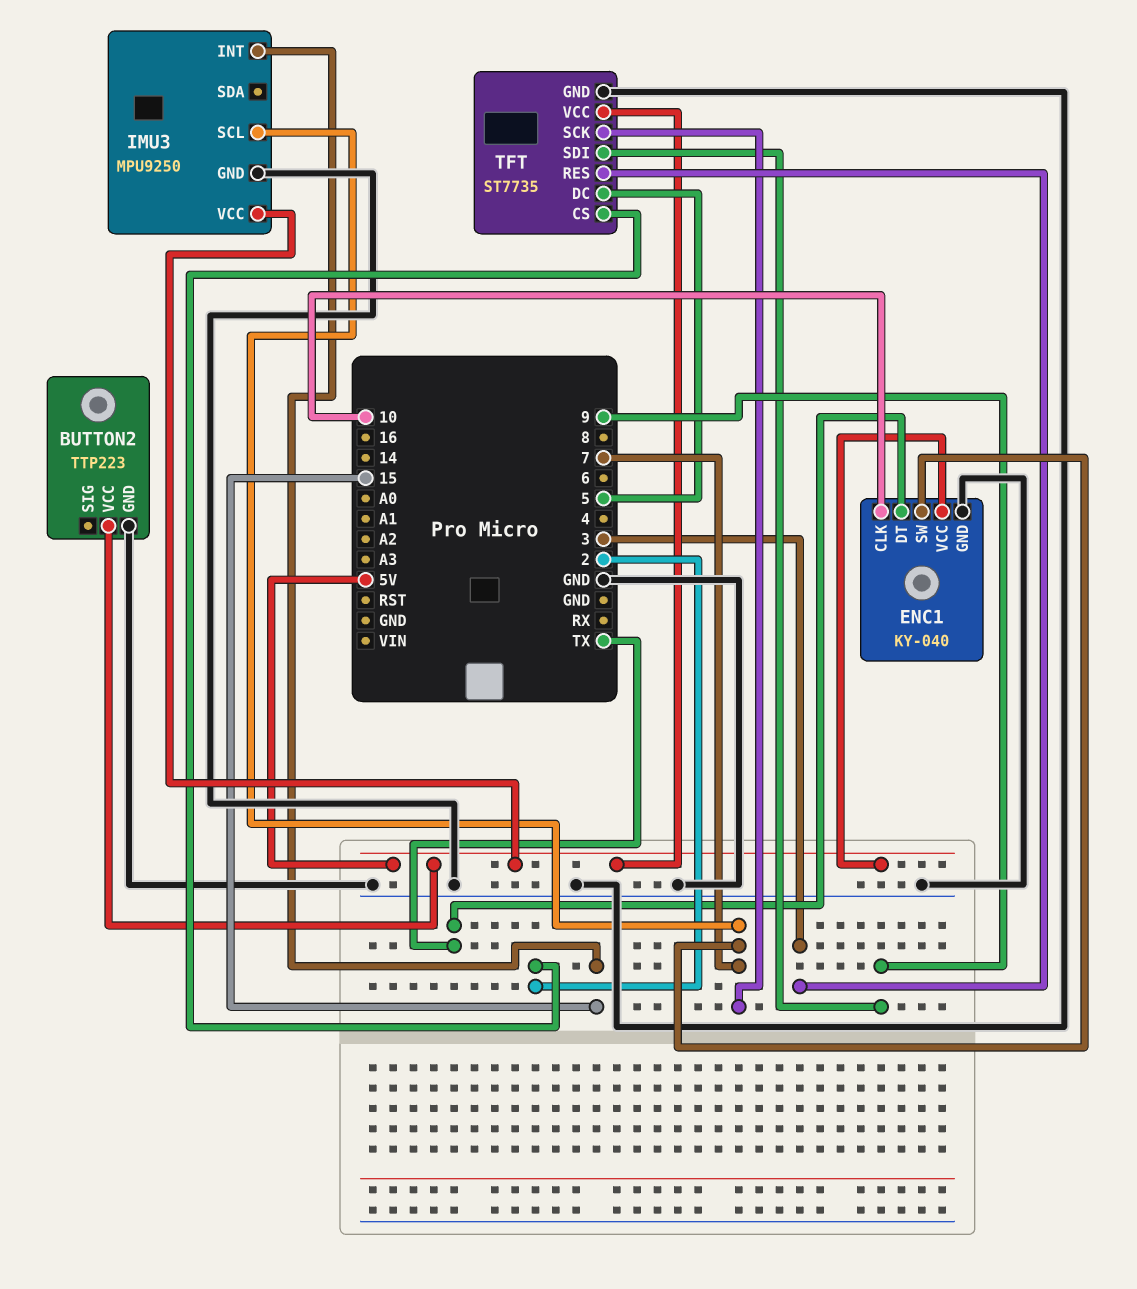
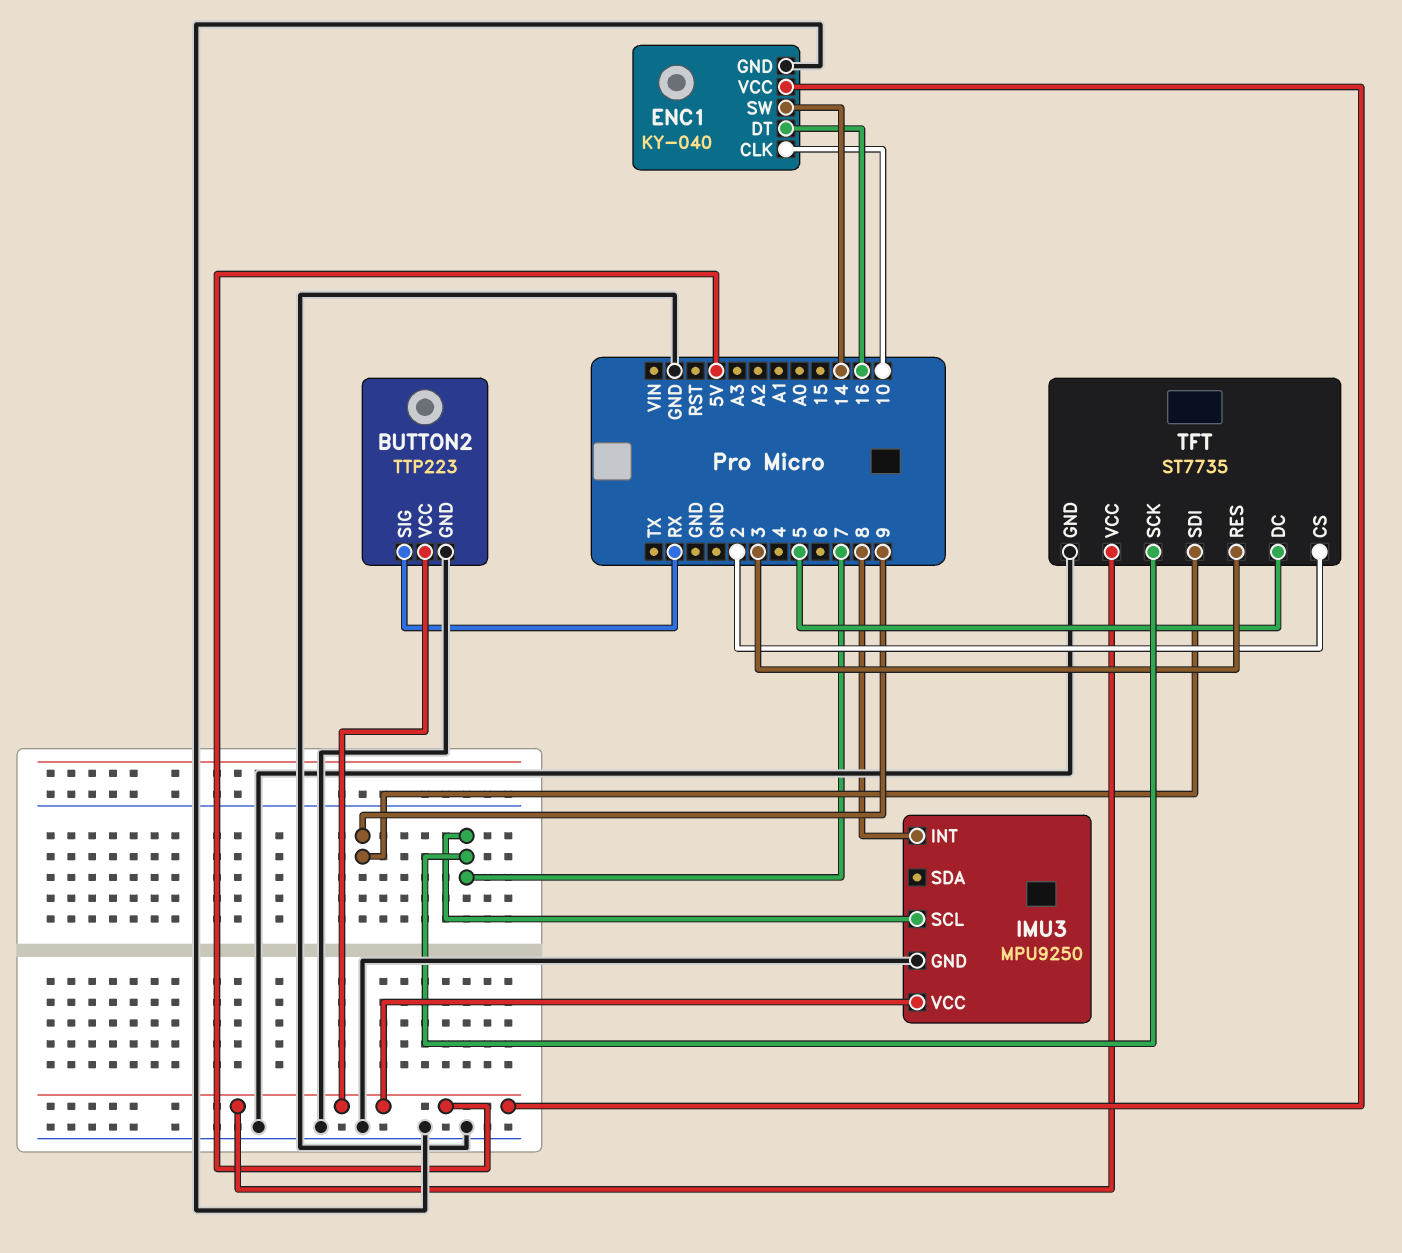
BUTTON2 pin SIG: none -> RX
ENC1 pin DT: TX -> 16
ENC1 pin SW: 7 -> 14
IMU3 pin INT: 15 -> 8

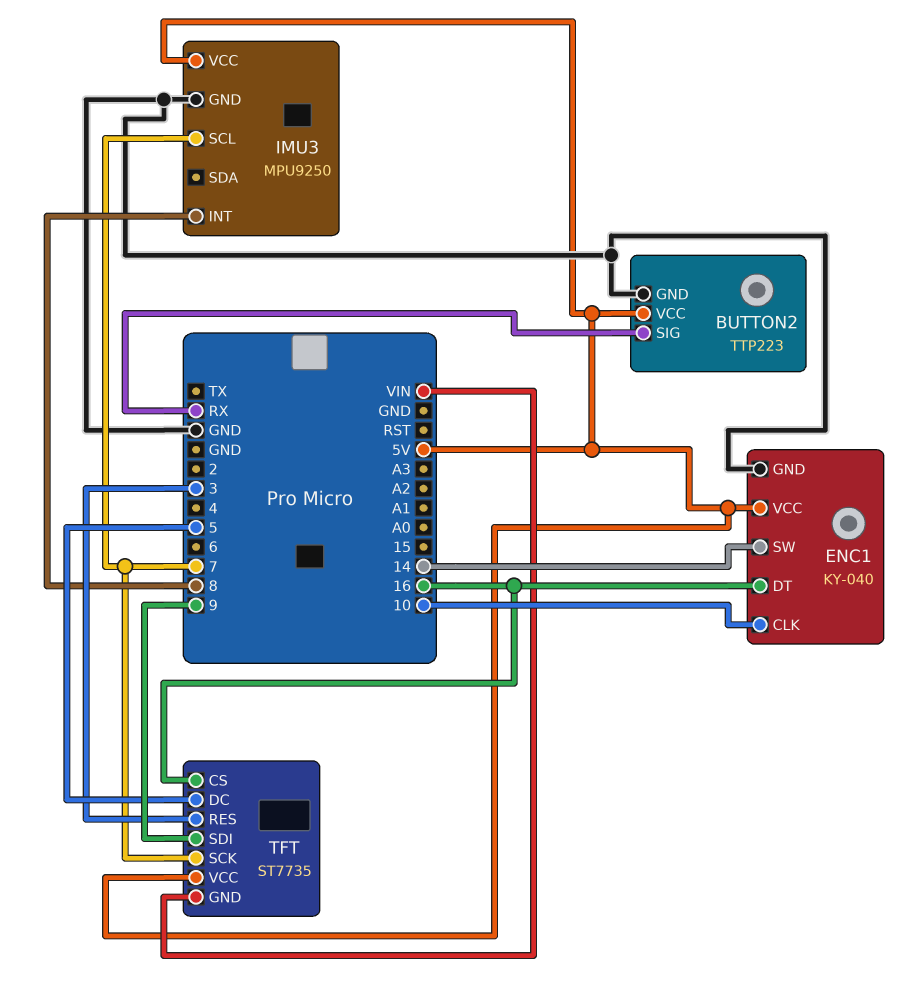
TFT pin CS: 2 -> 16
TFT pin GND: GND -> VIN

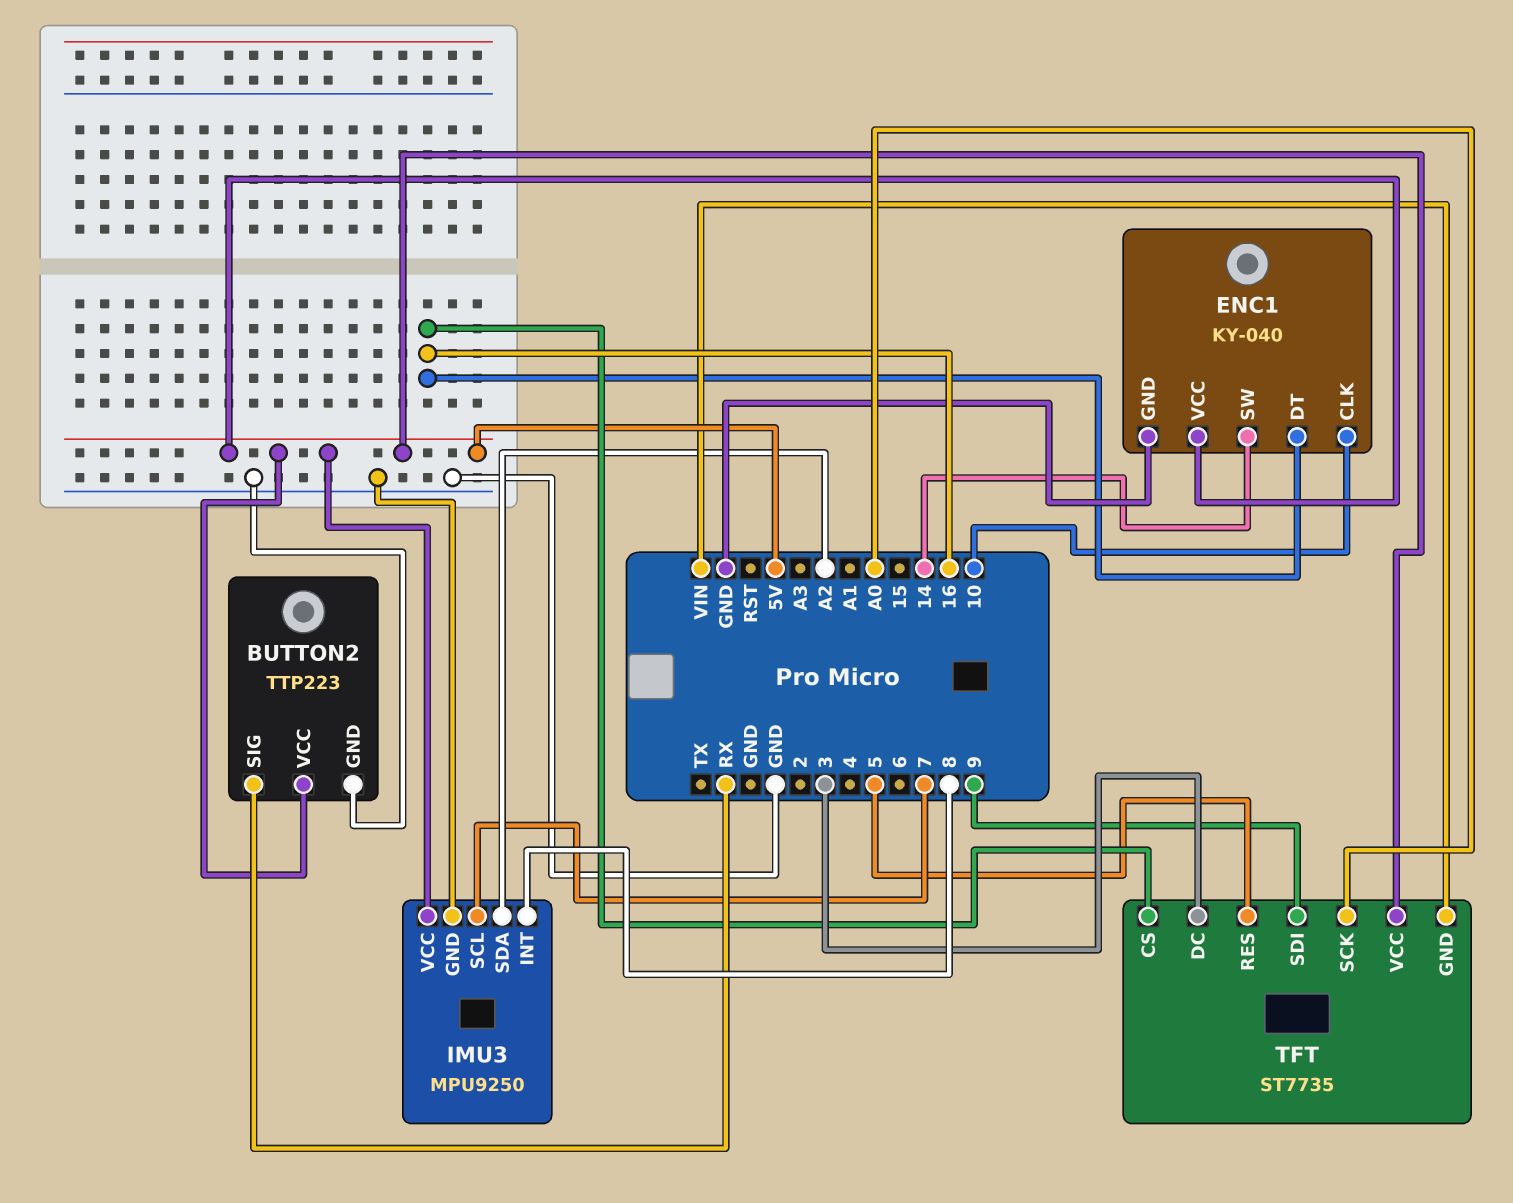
IMU3 pin SDA: none -> A2
TFT pin DC: 5 -> 3
TFT pin RES: 3 -> 5
TFT pin SCK: 7 -> A0

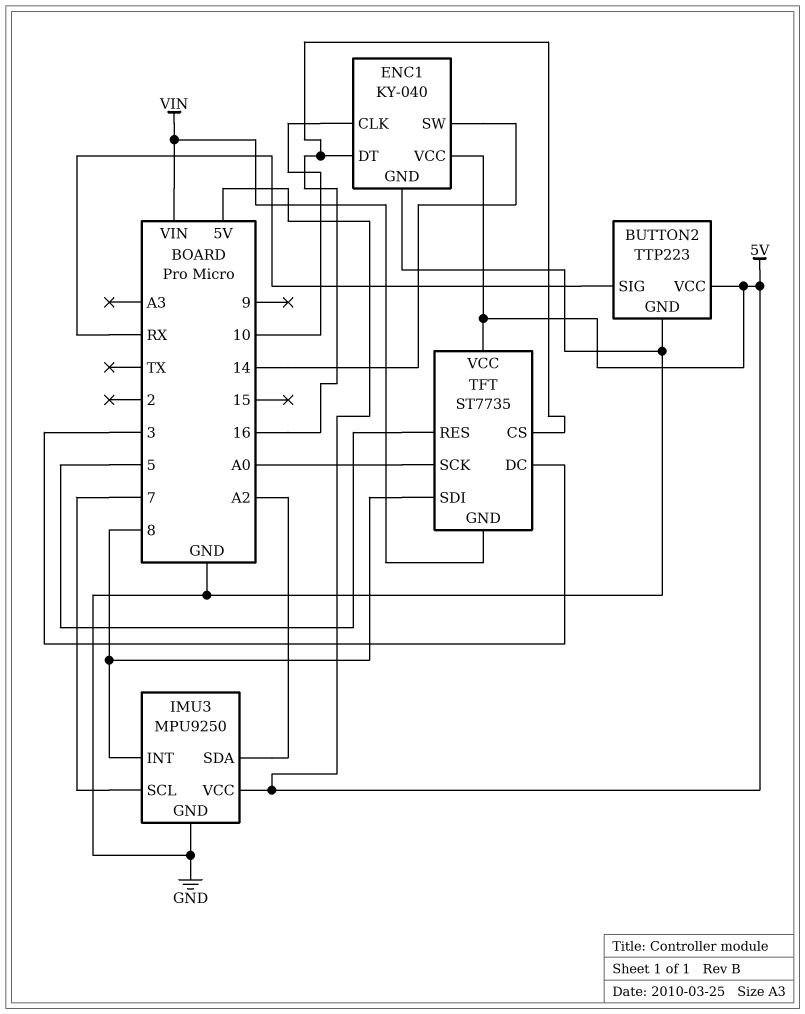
TFT pin SDI: 9 -> 8

